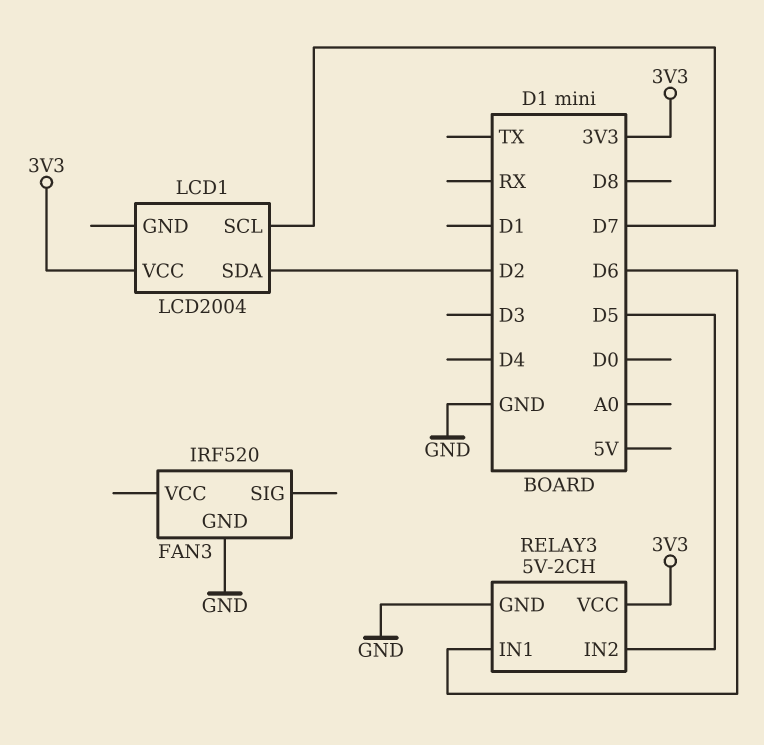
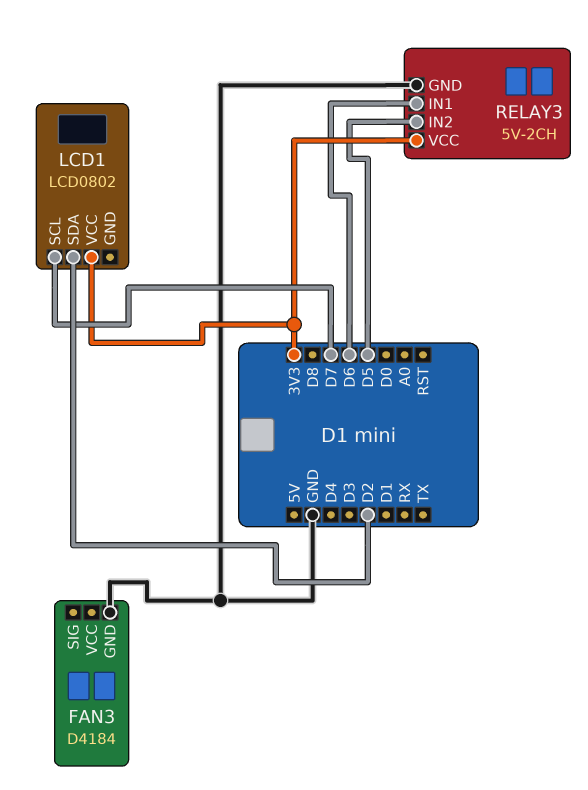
FAN3: IRF520 -> D4184
LCD1: LCD2004 -> LCD0802

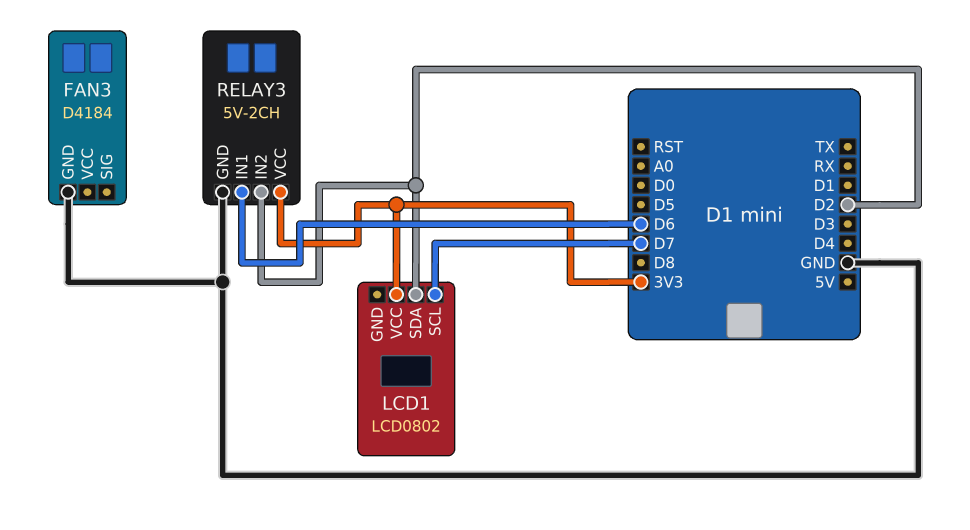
RELAY3 pin IN2: D5 -> D2

